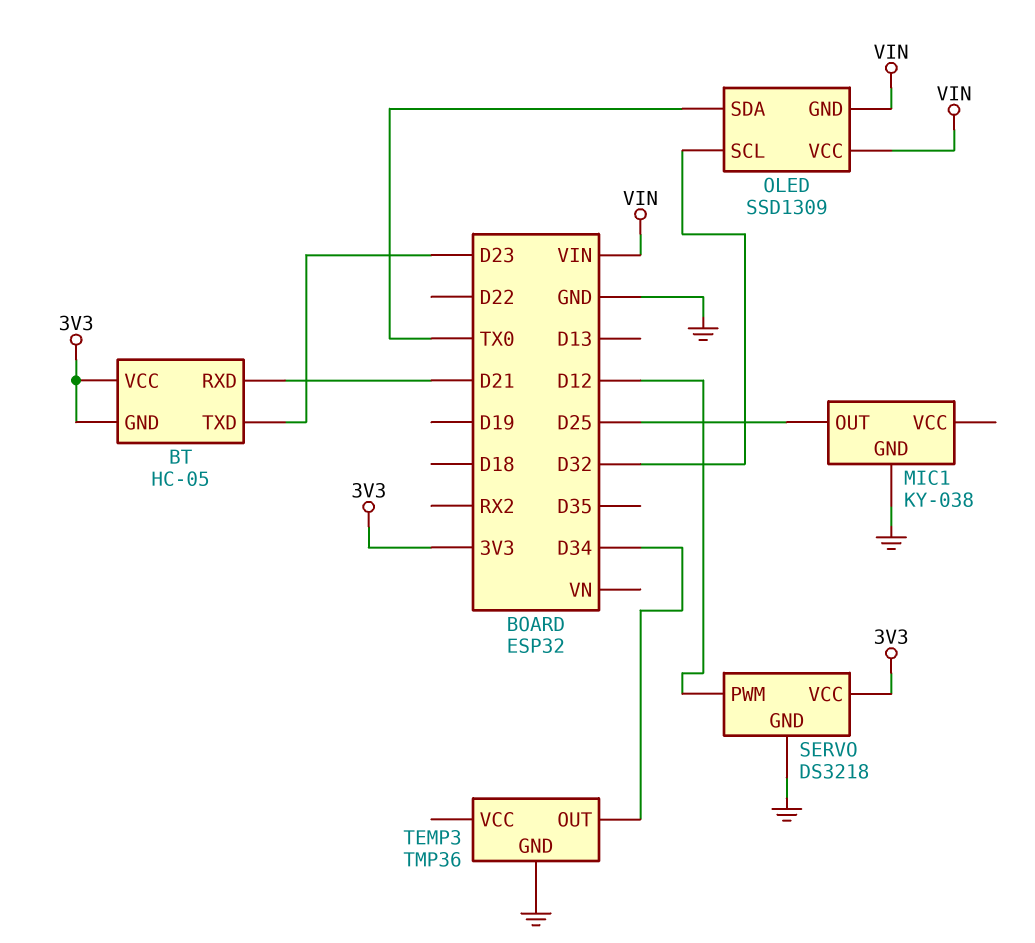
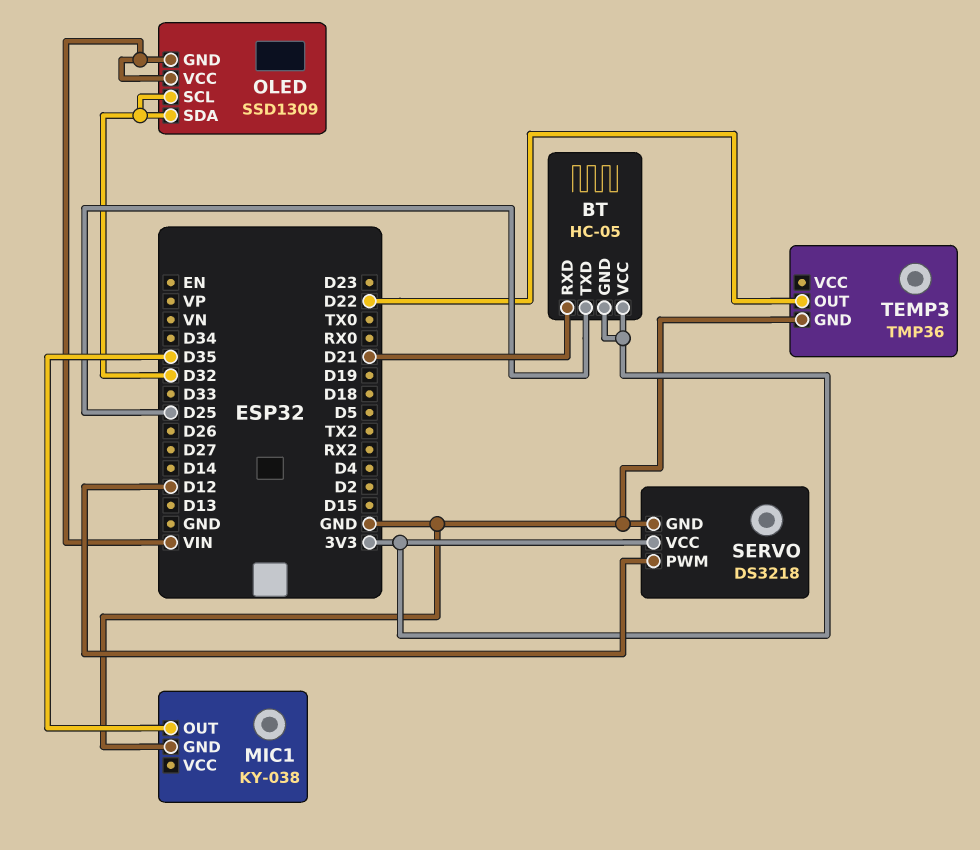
BT pin TXD: D23 -> D25
MIC1 pin OUT: D25 -> D35
OLED pin SDA: TX0 -> D32
TEMP3 pin OUT: D34 -> D22

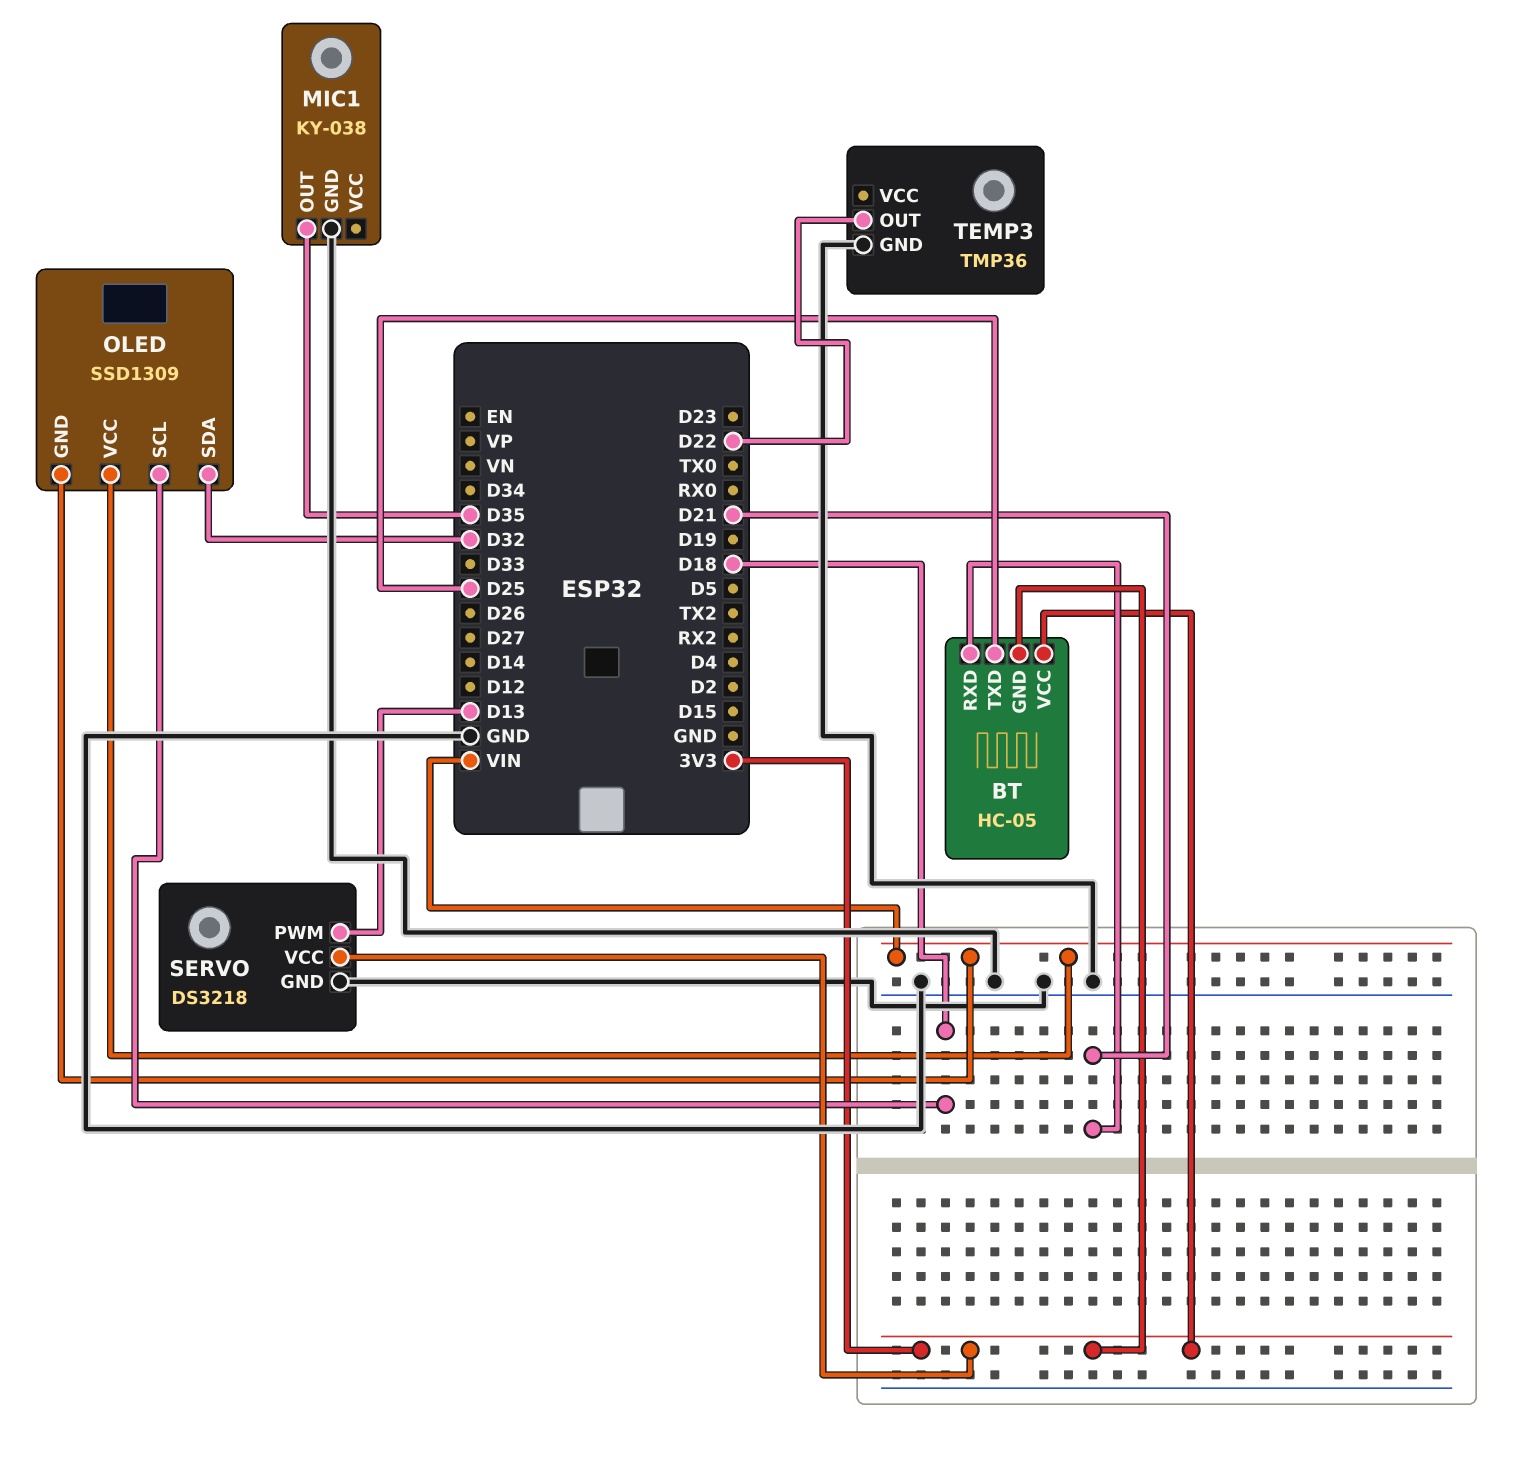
OLED pin SCL: D32 -> D18
SERVO pin PWM: D12 -> D13

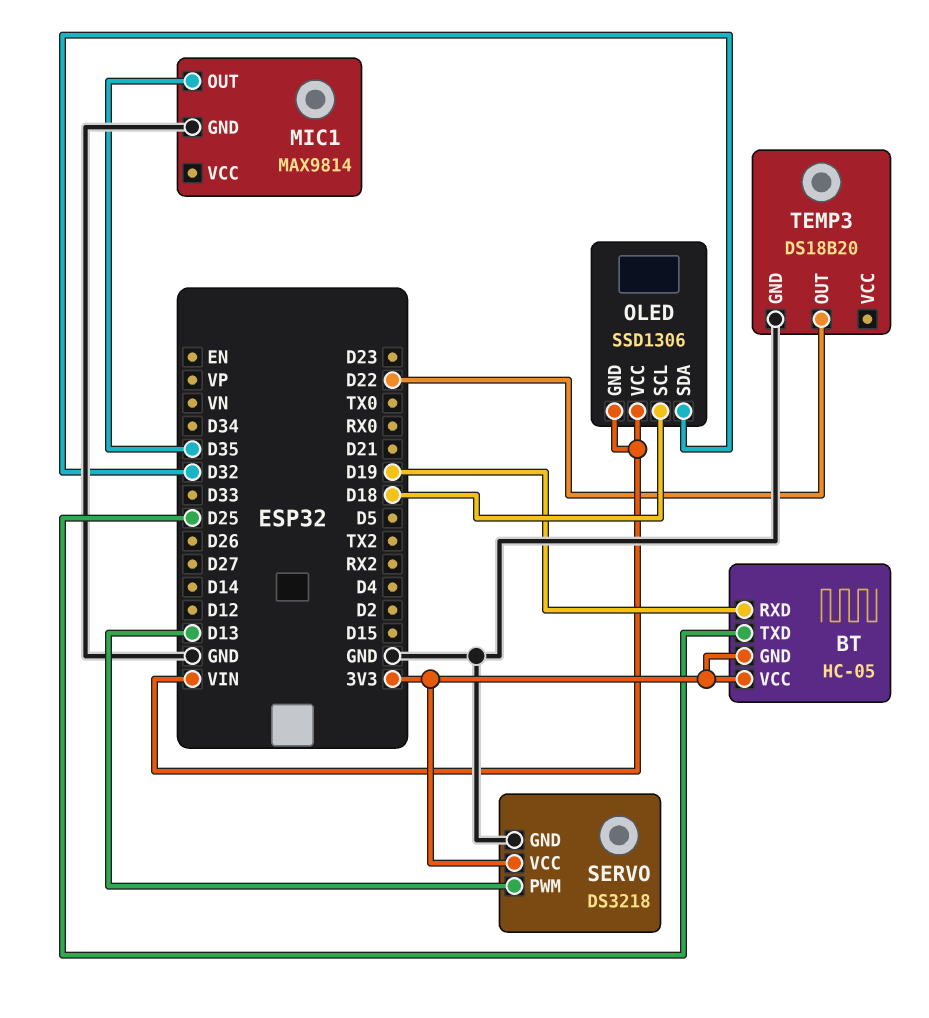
BT pin RXD: D21 -> D19
MIC1: KY-038 -> MAX9814
OLED: SSD1309 -> SSD1306
TEMP3: TMP36 -> DS18B20

